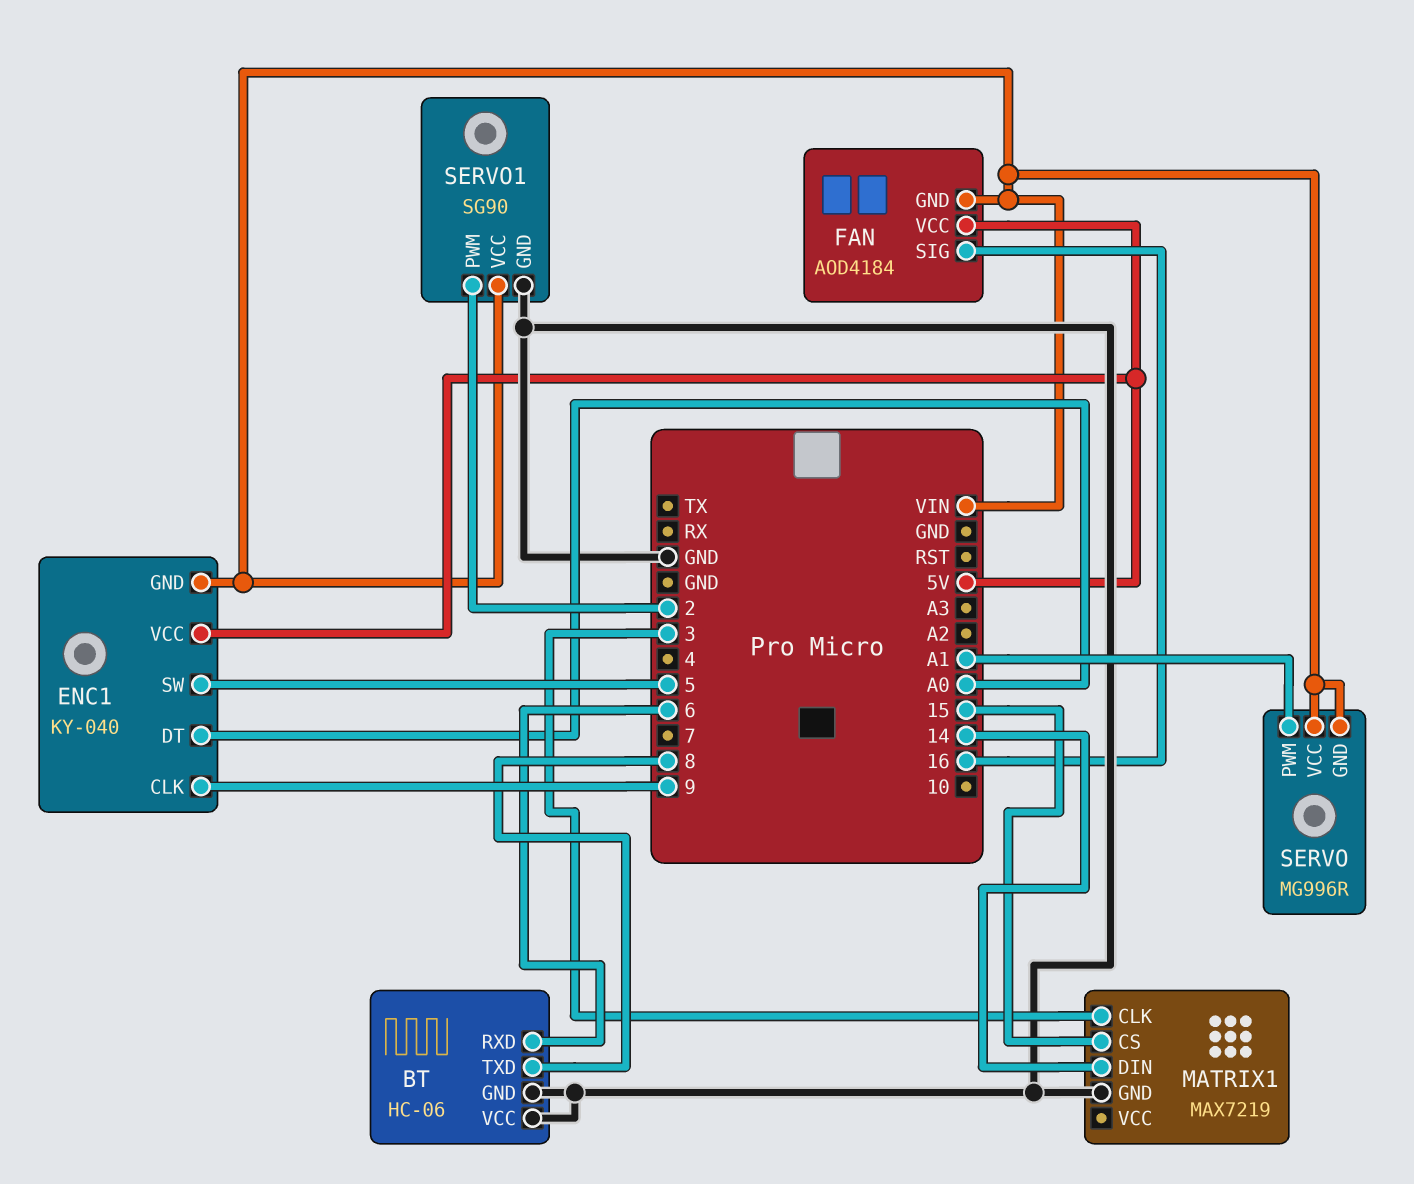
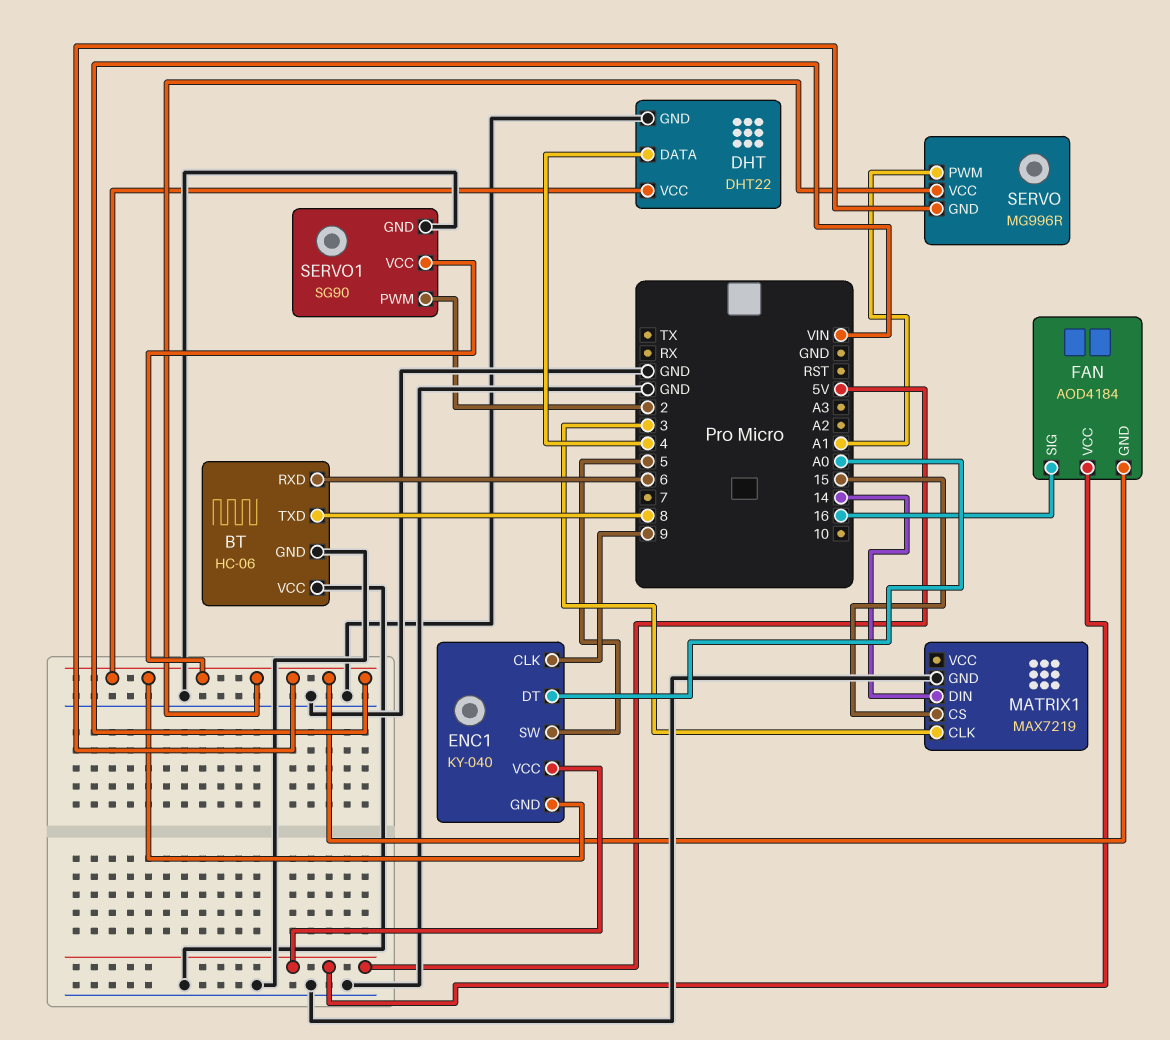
DHT: none -> DHT22
DHT pin DATA: none -> 4
DHT pin GND: none -> GND
DHT pin VCC: none -> VIN

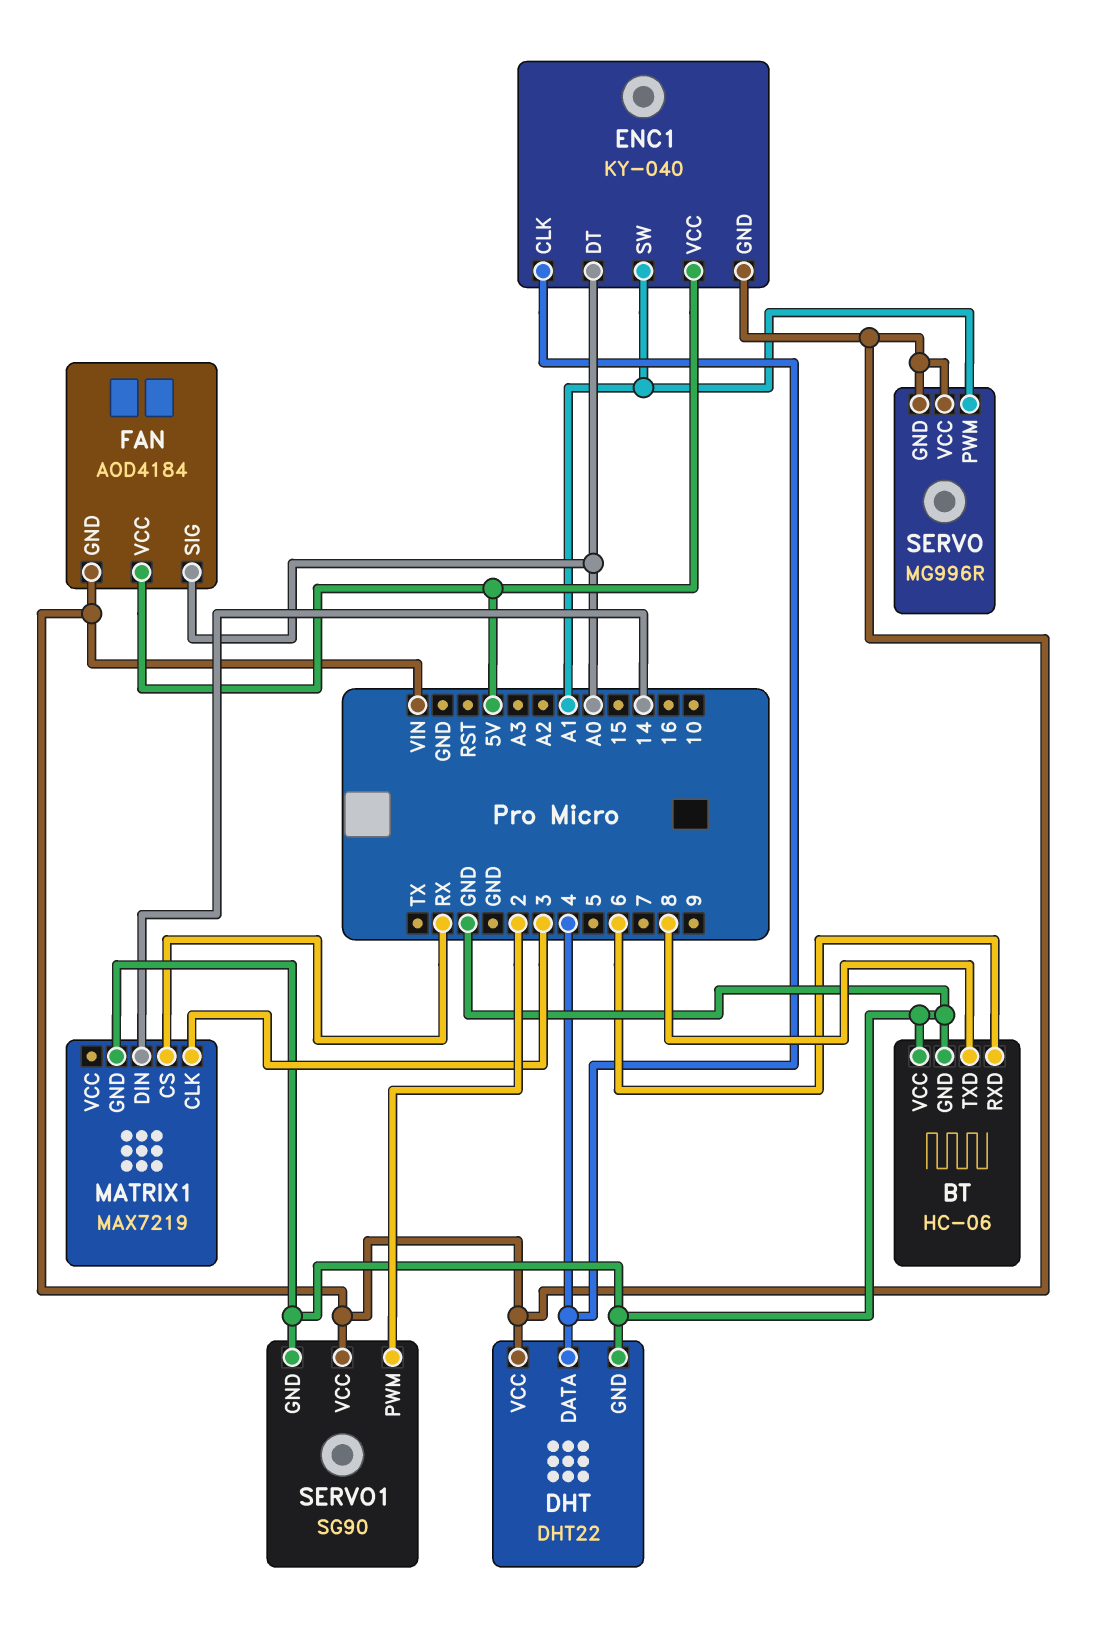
ENC1 pin CLK: 9 -> 4
ENC1 pin SW: 5 -> A1
FAN pin SIG: 16 -> A0
MATRIX1 pin CS: 15 -> RX

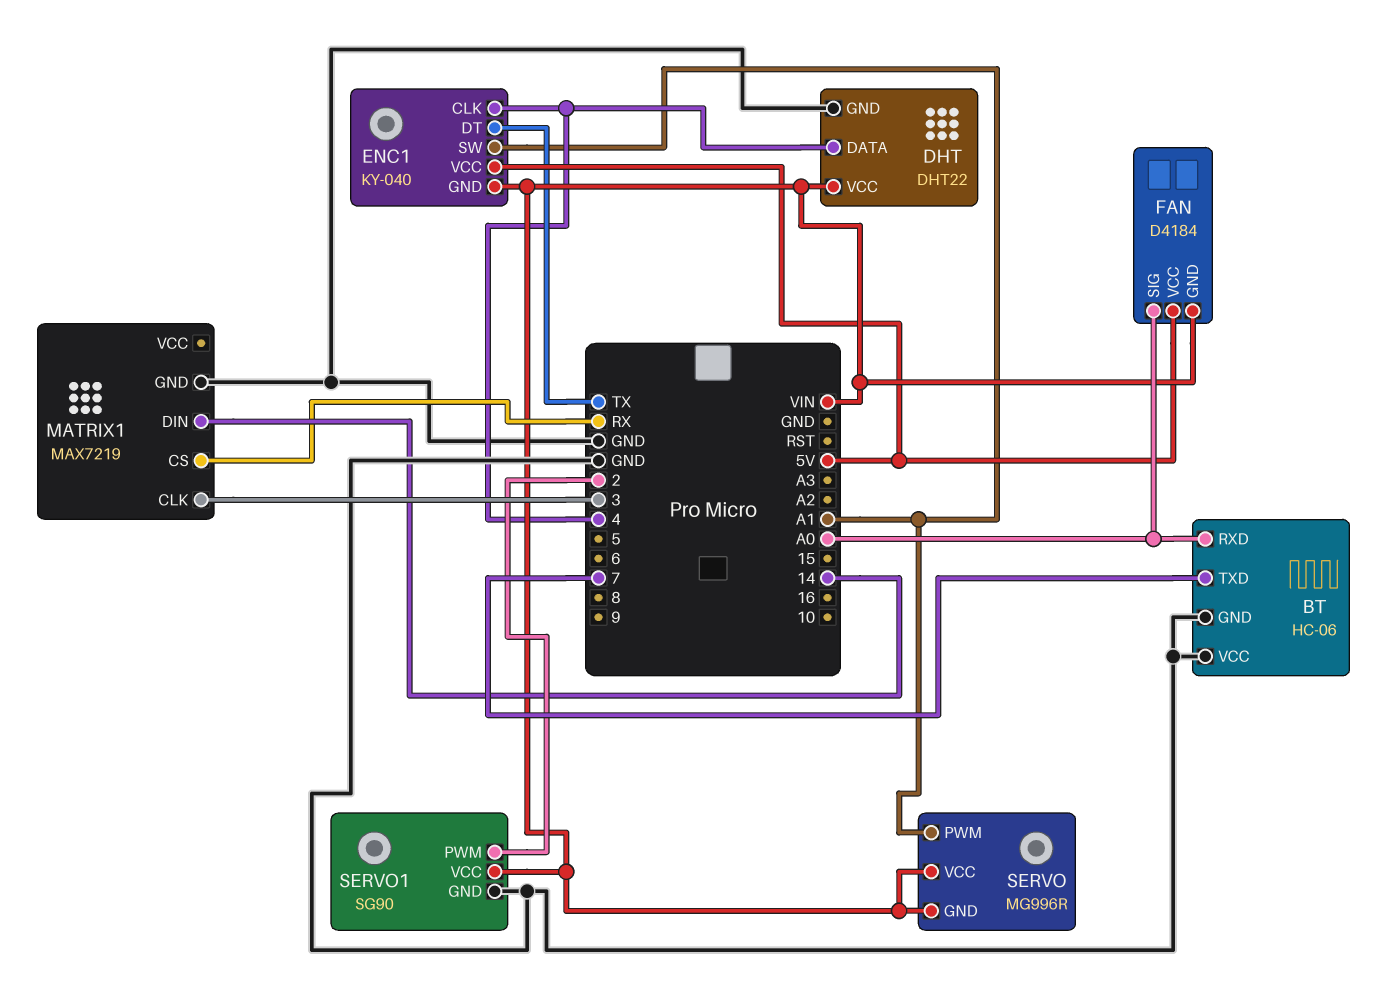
BT pin RXD: 6 -> A0
BT pin TXD: 8 -> 7
ENC1 pin DT: A0 -> TX
FAN: AOD4184 -> D4184

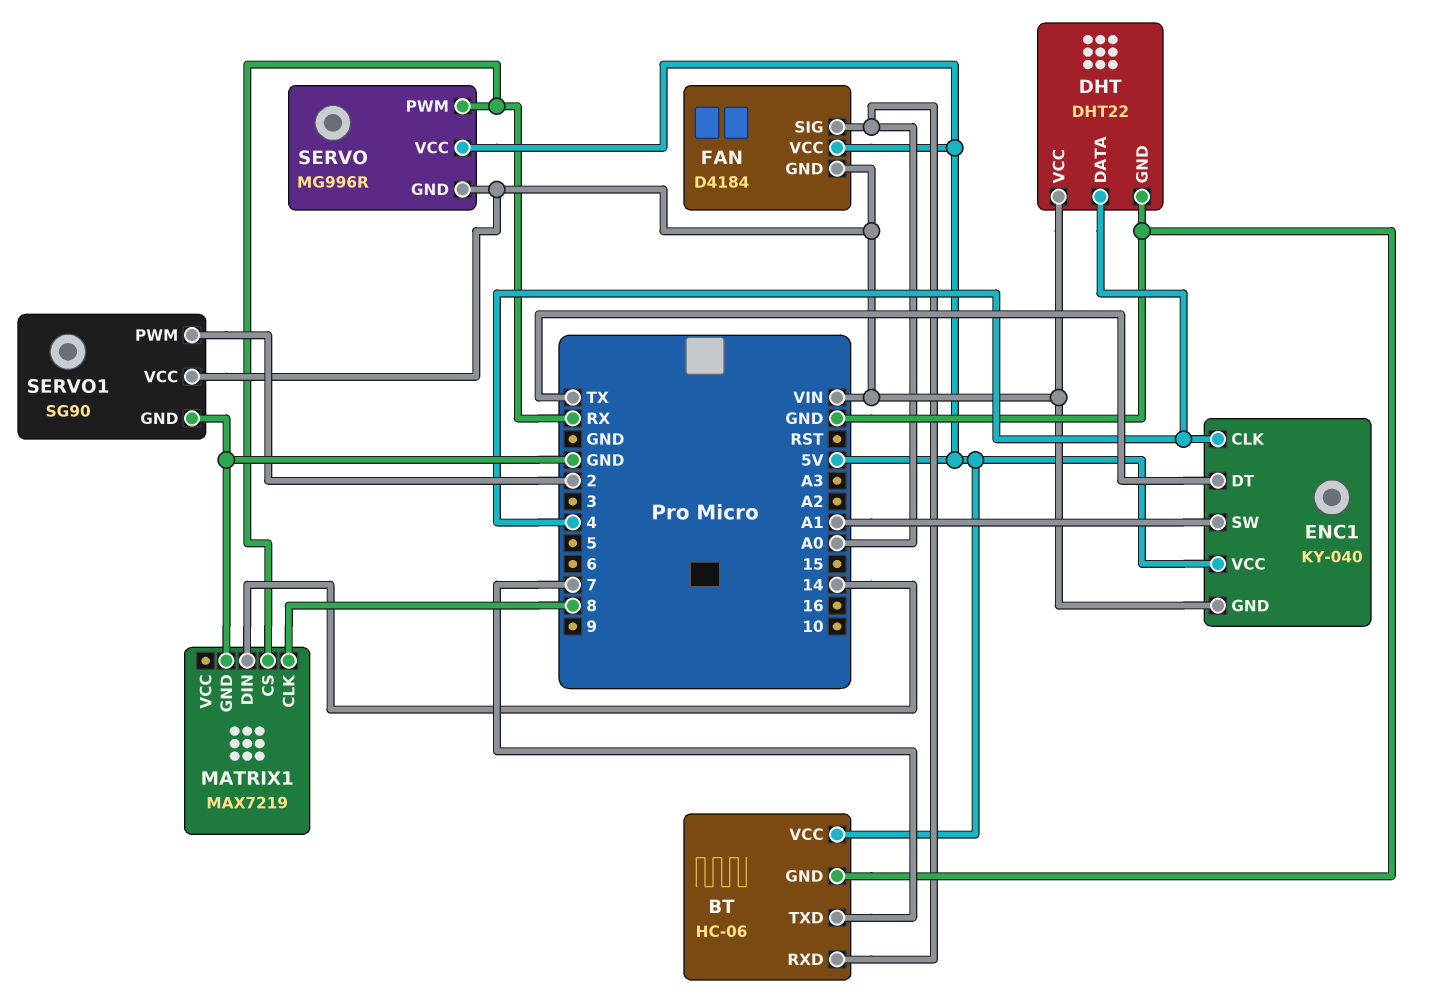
BT pin VCC: GND -> 5V
MATRIX1 pin CLK: 3 -> 8
SERVO pin PWM: A1 -> RX
SERVO pin VCC: VIN -> 5V

